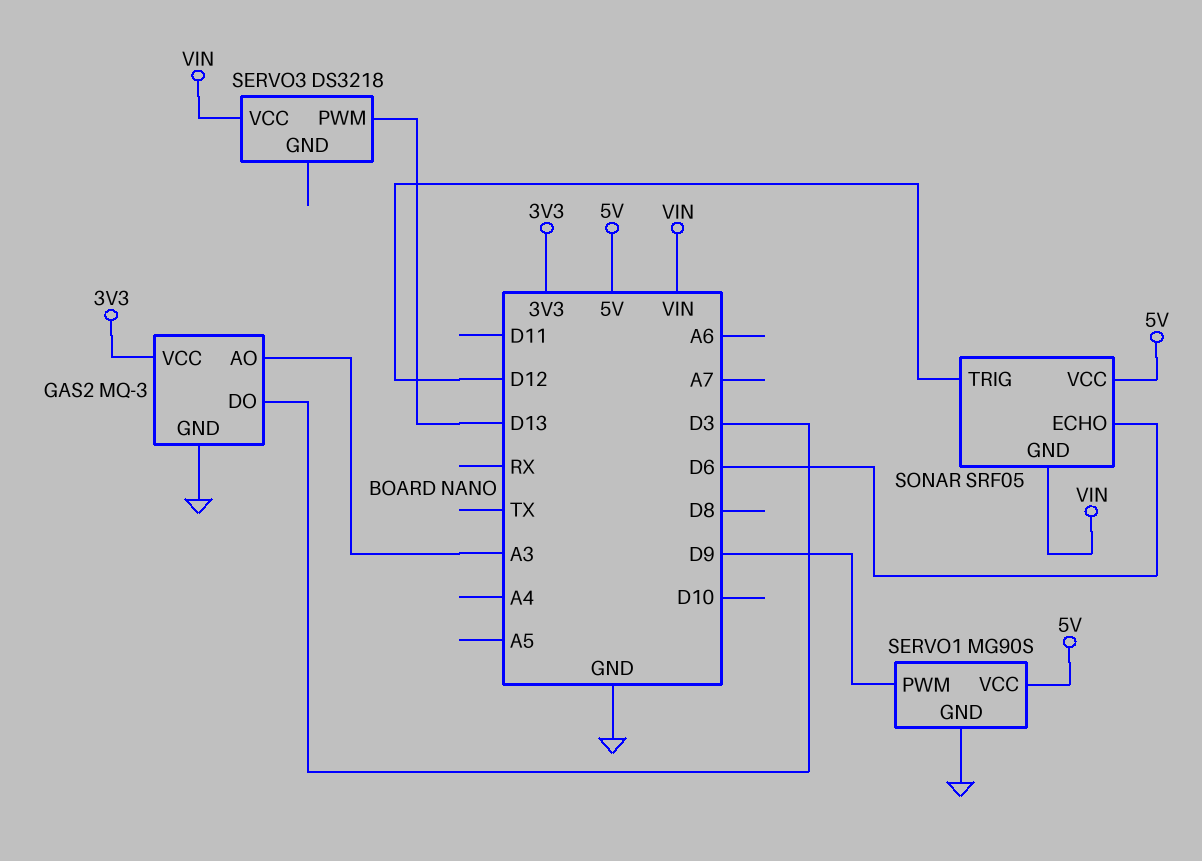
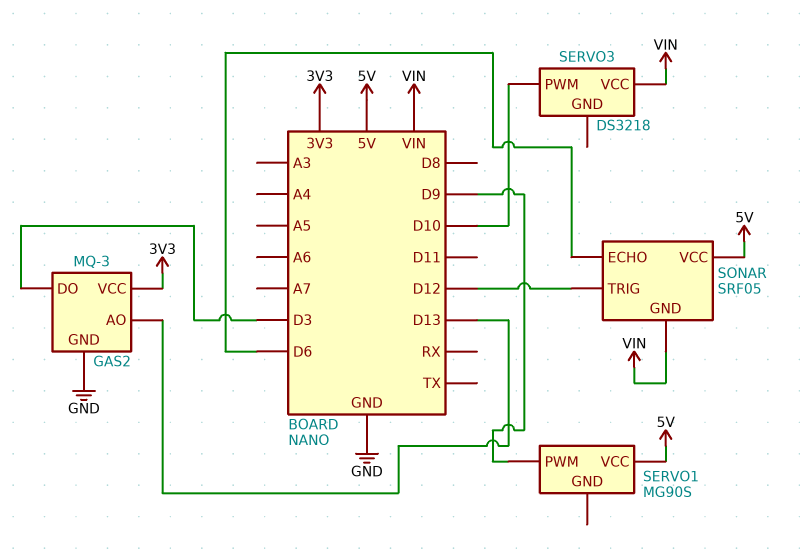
GAS2 pin AO: A3 -> D13
SERVO1 pin GND: GND -> none
SERVO3 pin PWM: D13 -> D10

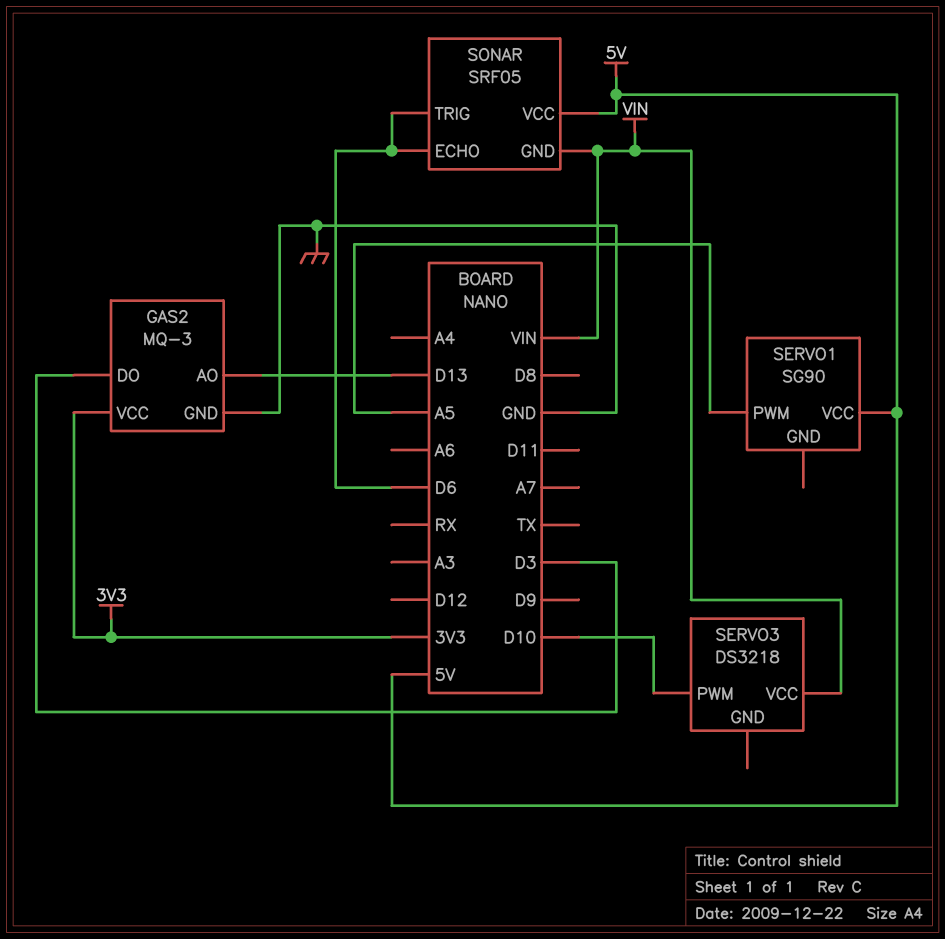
SERVO1: MG90S -> SG90
SERVO1 pin PWM: D9 -> A5
SONAR pin TRIG: D12 -> D6

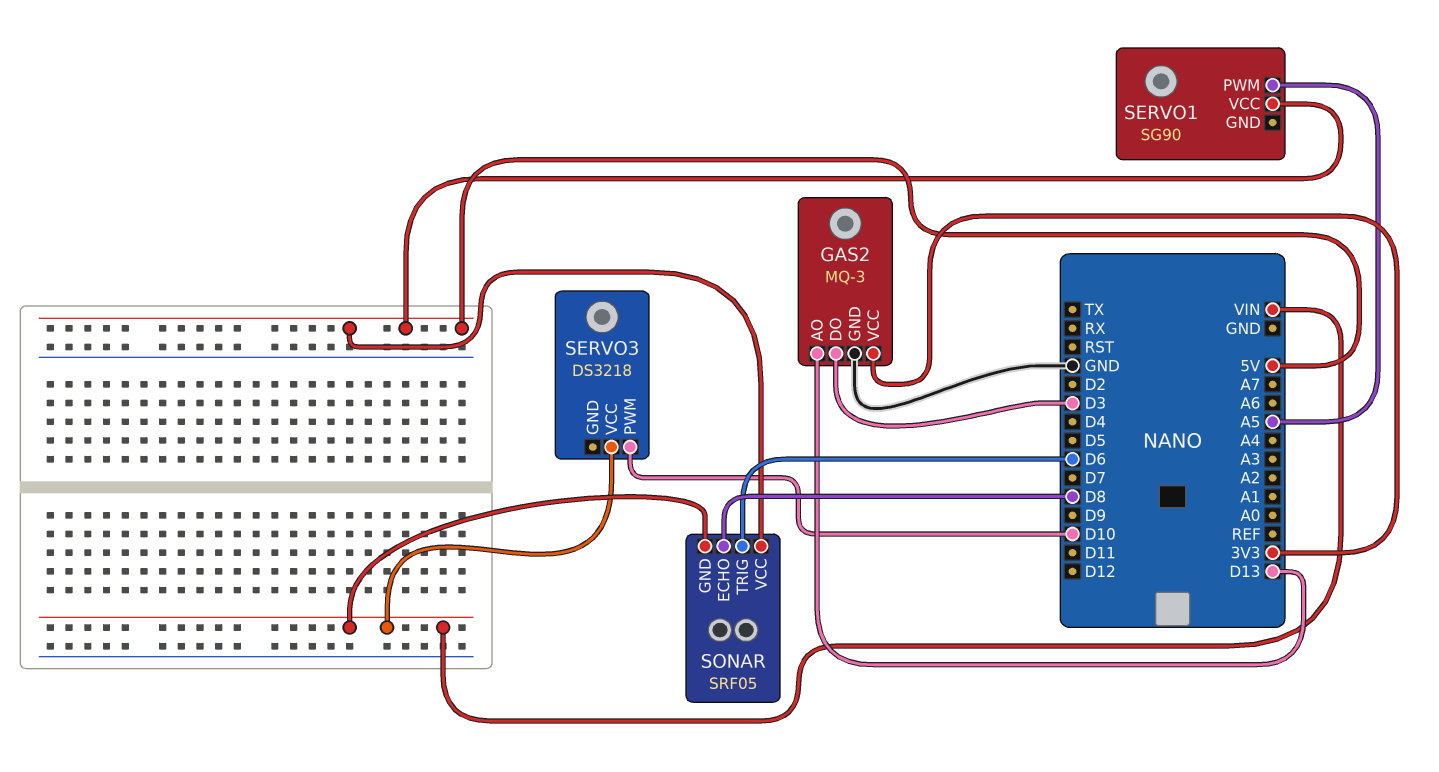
SONAR pin ECHO: D6 -> D8

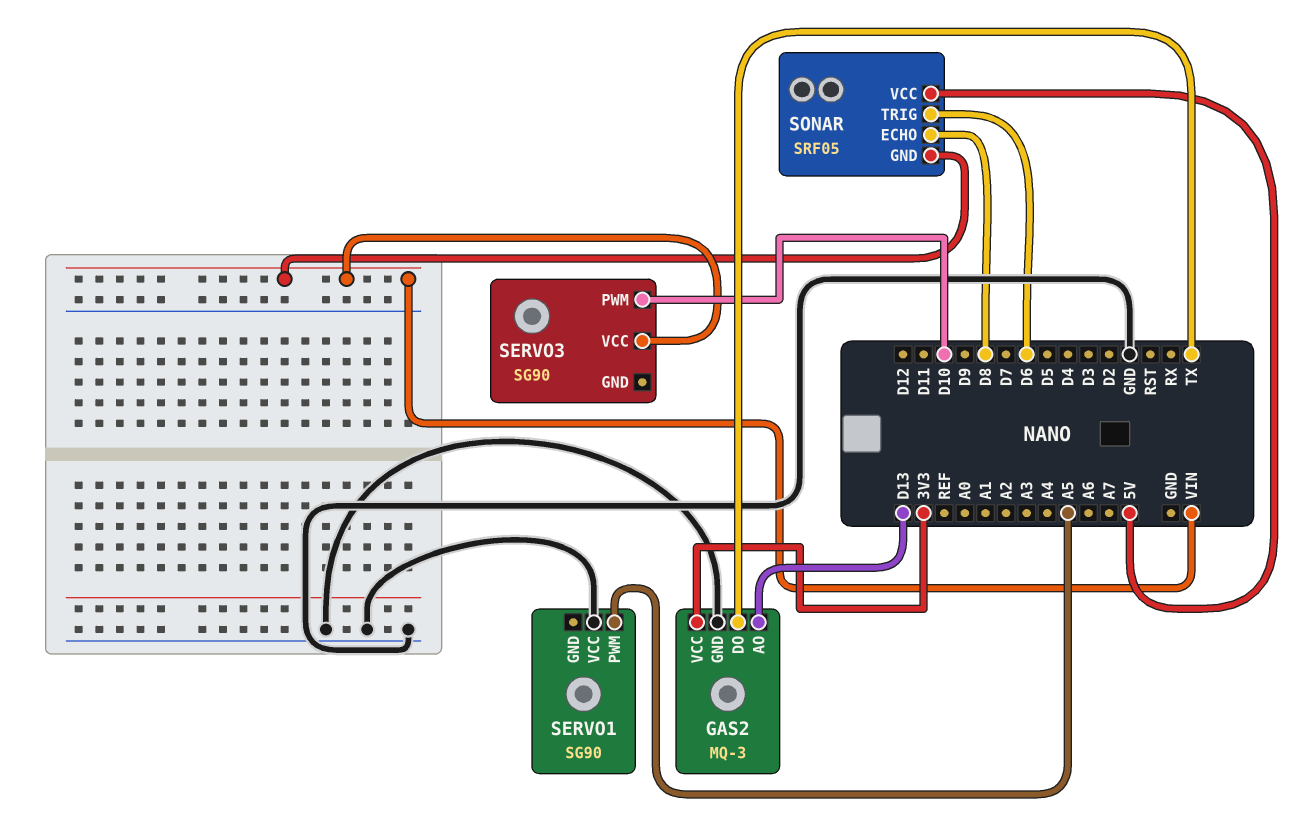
GAS2 pin DO: D3 -> TX
SERVO1 pin VCC: 5V -> GND
SERVO3: DS3218 -> SG90

